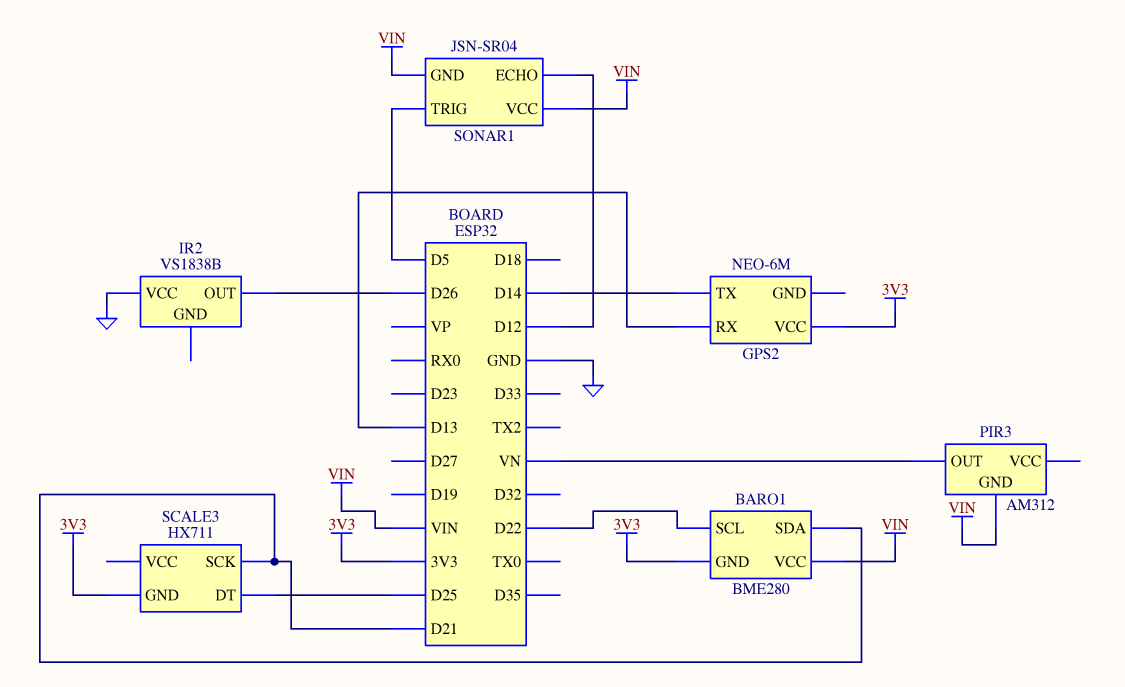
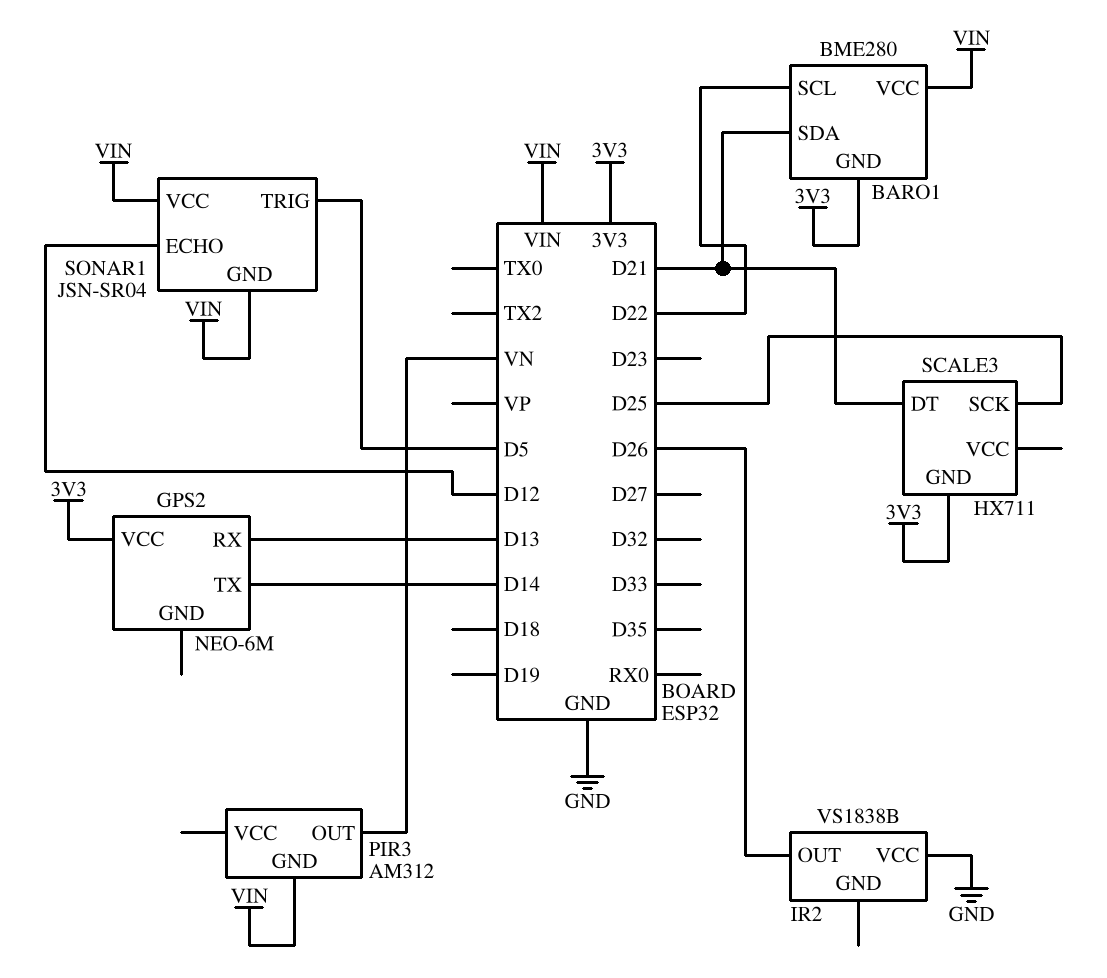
SCALE3 pin DT: D25 -> D21
SCALE3 pin SCK: D21 -> D25

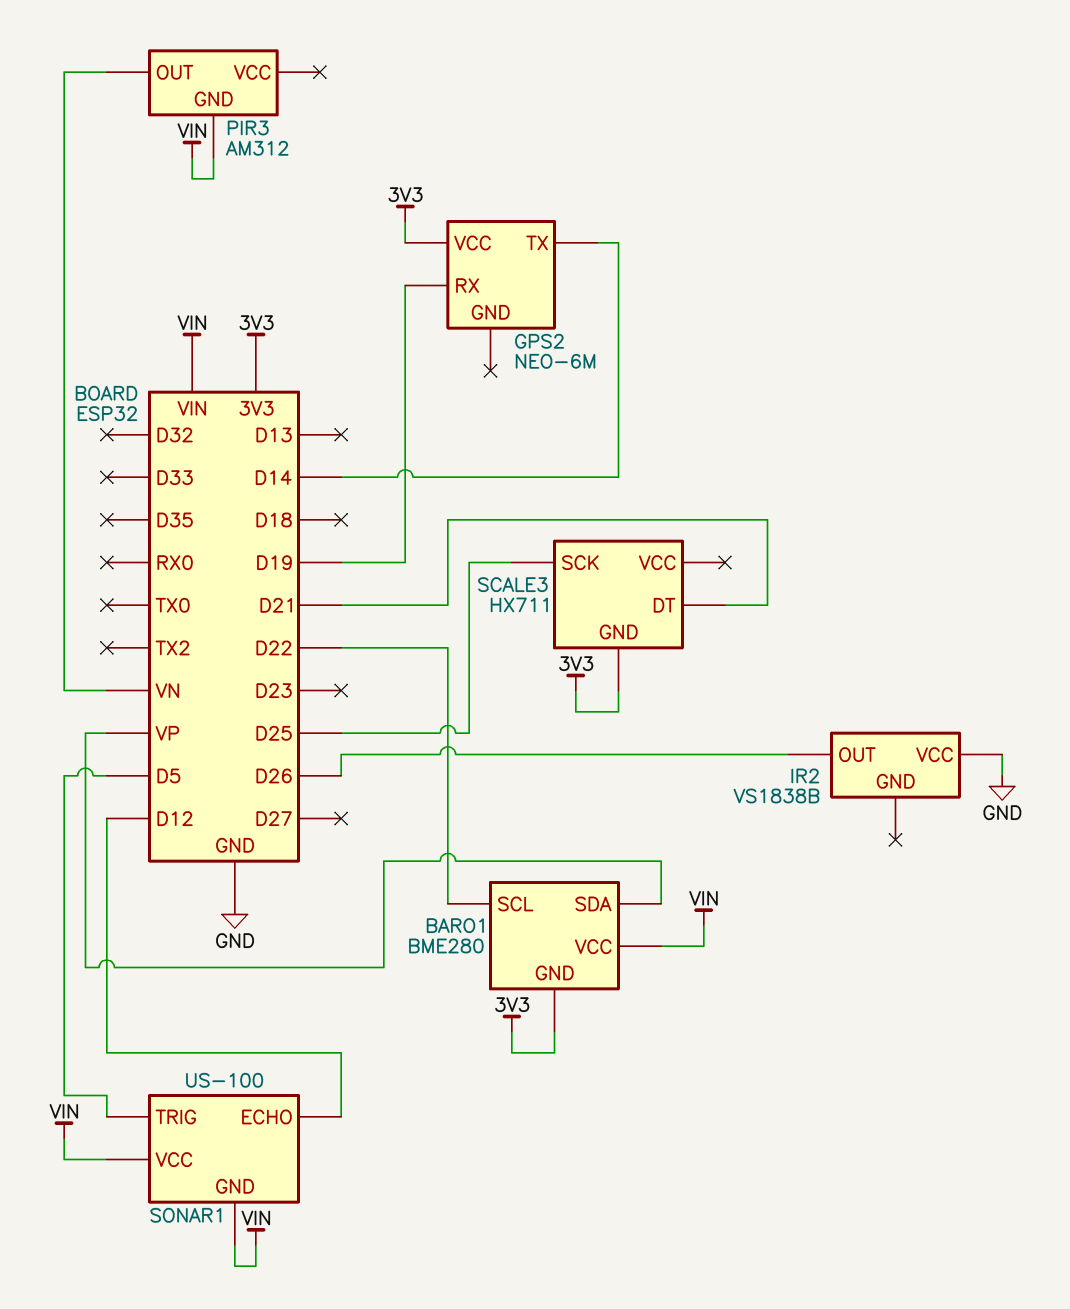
BARO1 pin SDA: D21 -> VP
GPS2 pin RX: D13 -> D19
SONAR1: JSN-SR04 -> US-100

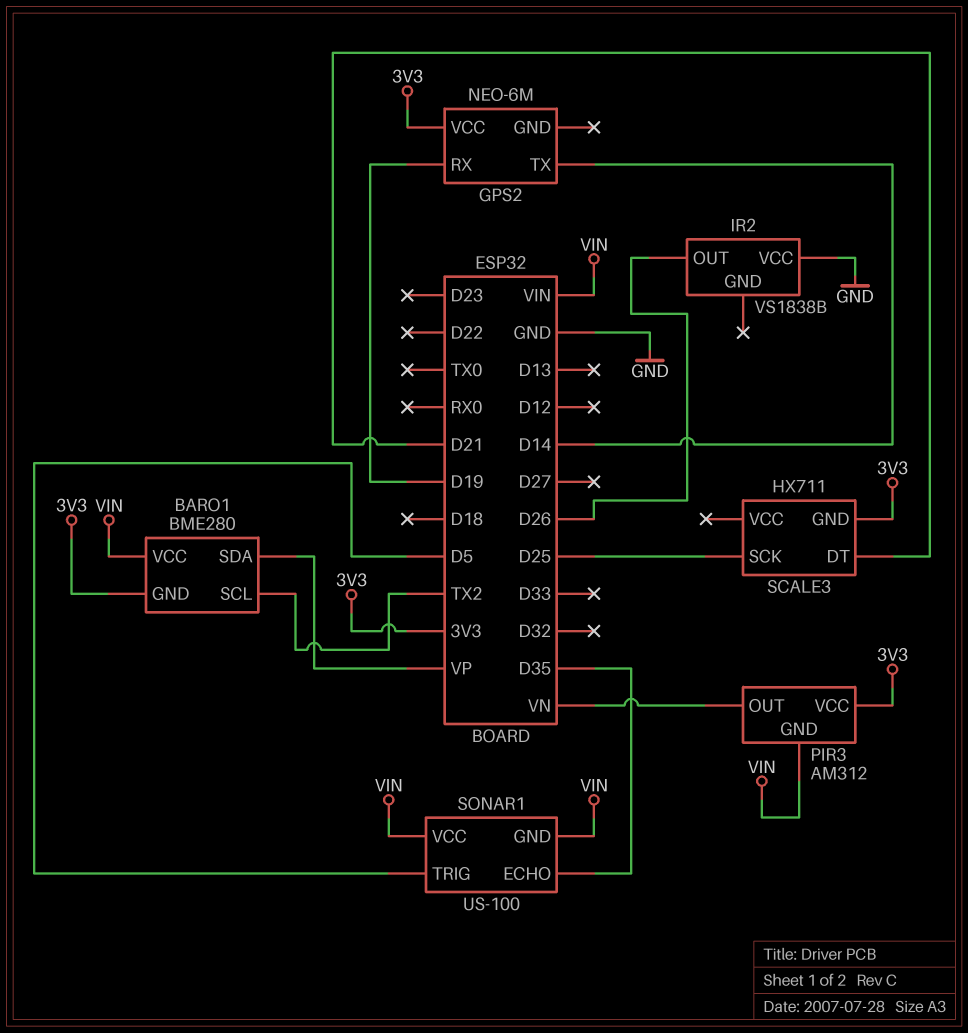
BARO1 pin SCL: D22 -> TX2
PIR3 pin VCC: none -> 3V3
SONAR1 pin ECHO: D12 -> D35

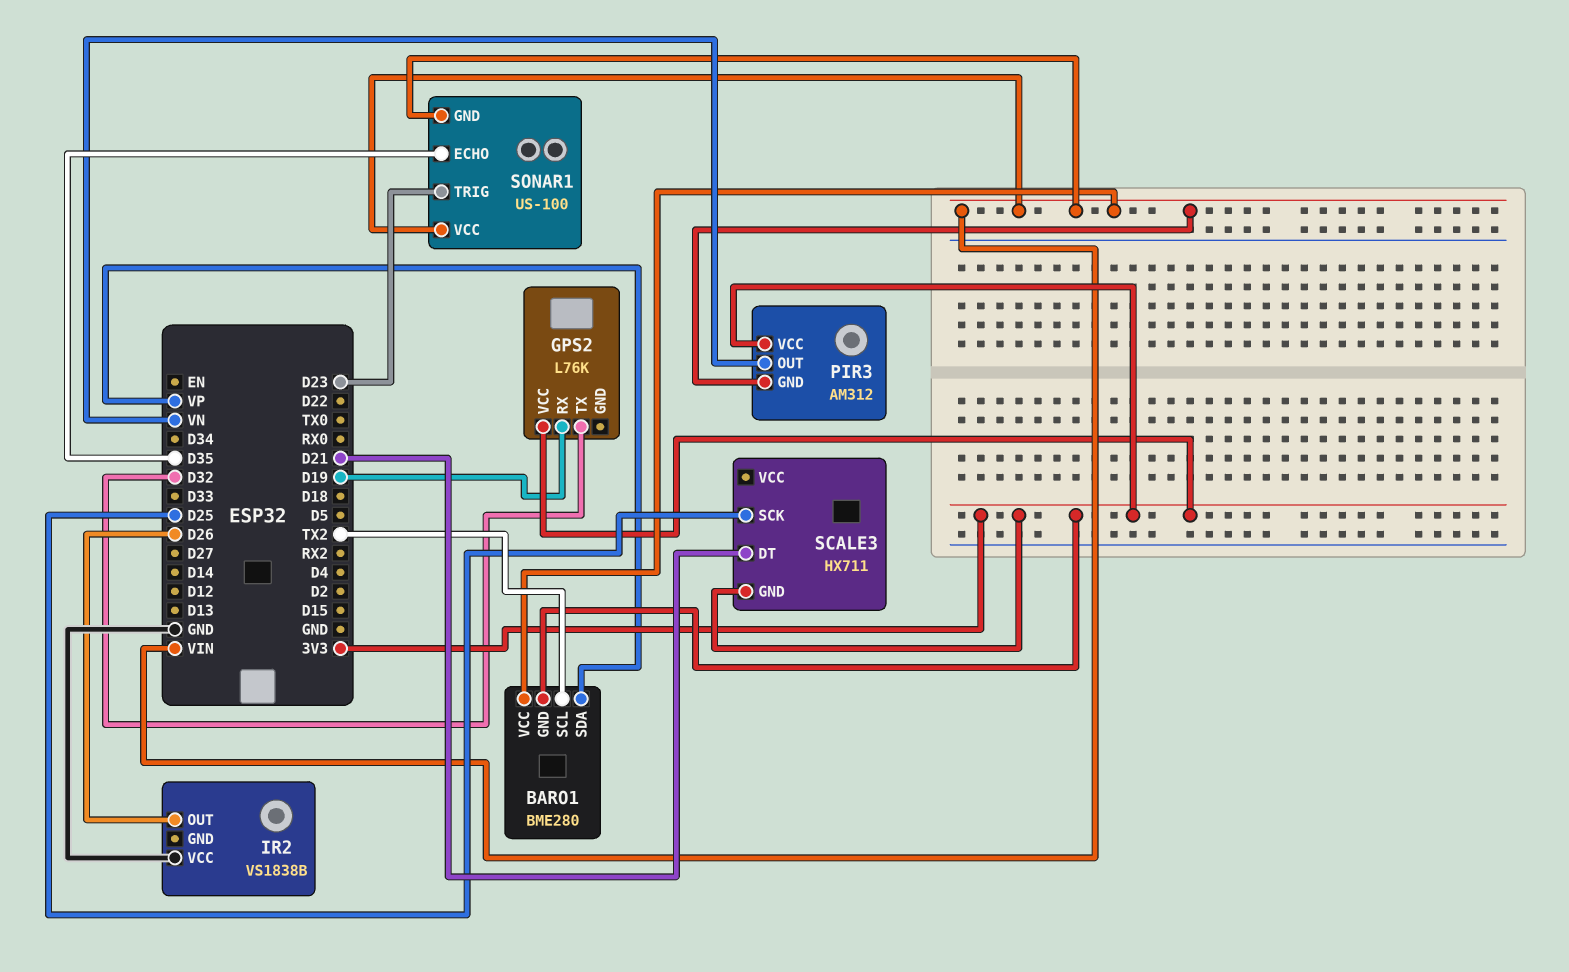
GPS2: NEO-6M -> L76K
GPS2 pin TX: D14 -> D32
SONAR1 pin TRIG: D5 -> D23

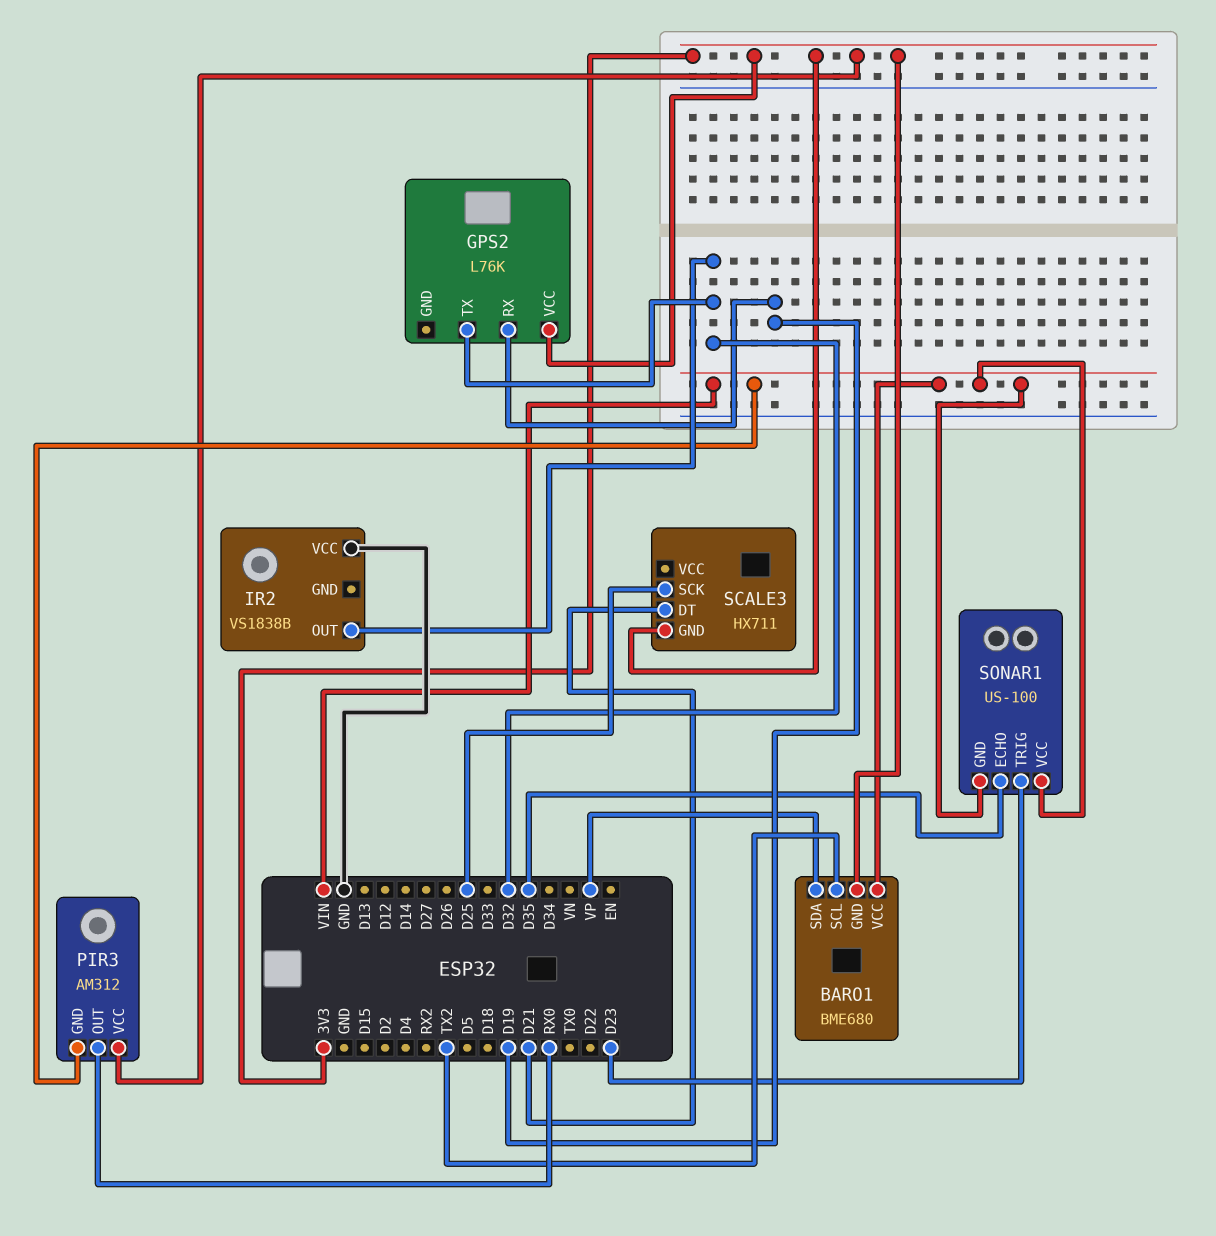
BARO1: BME280 -> BME680
IR2 pin OUT: D26 -> D32
PIR3 pin OUT: VN -> RX0

